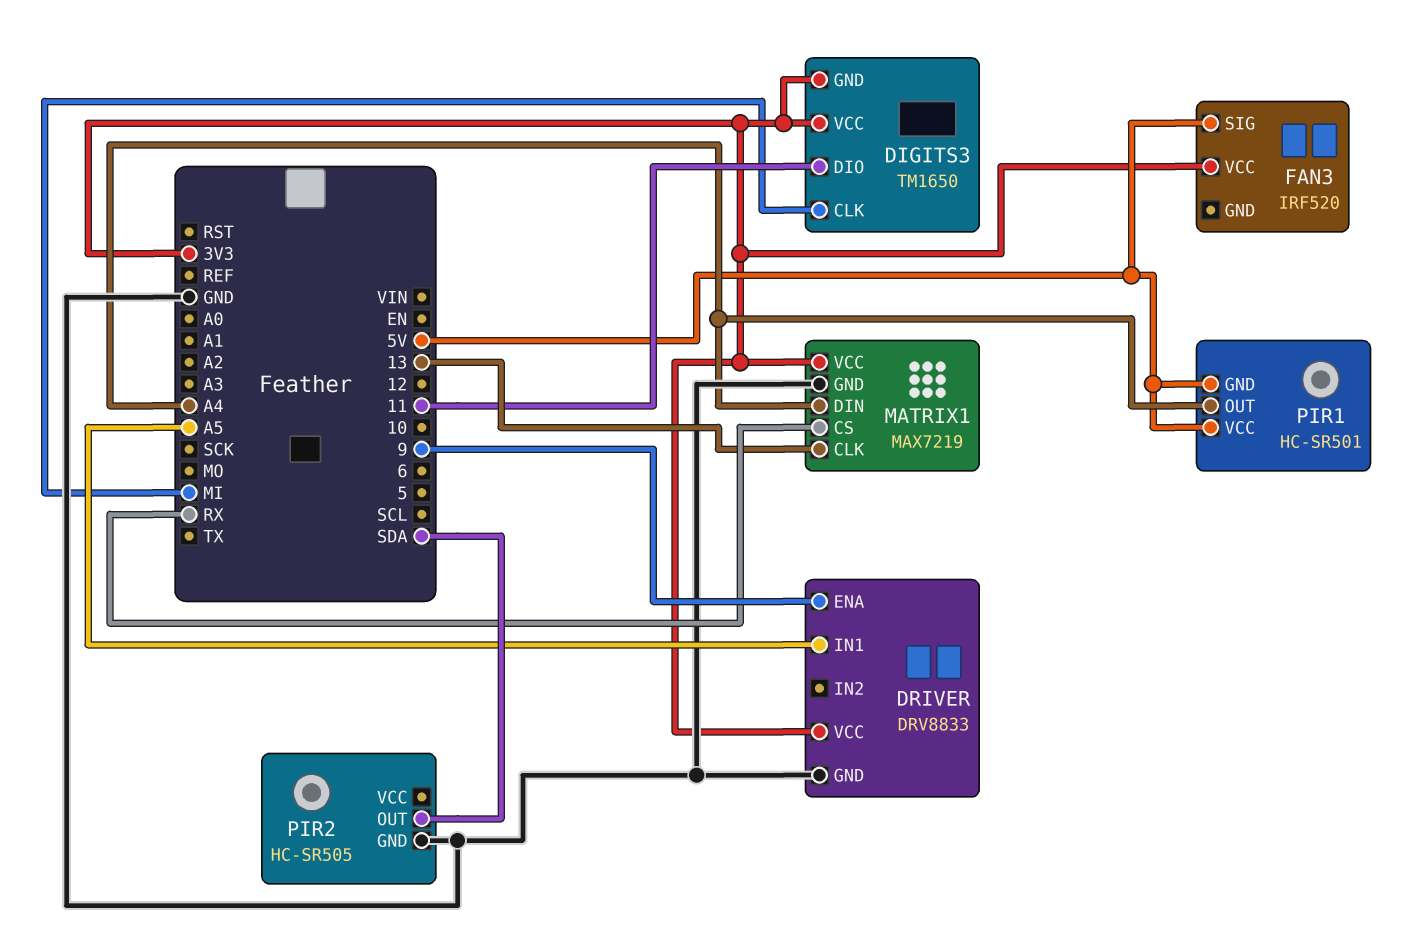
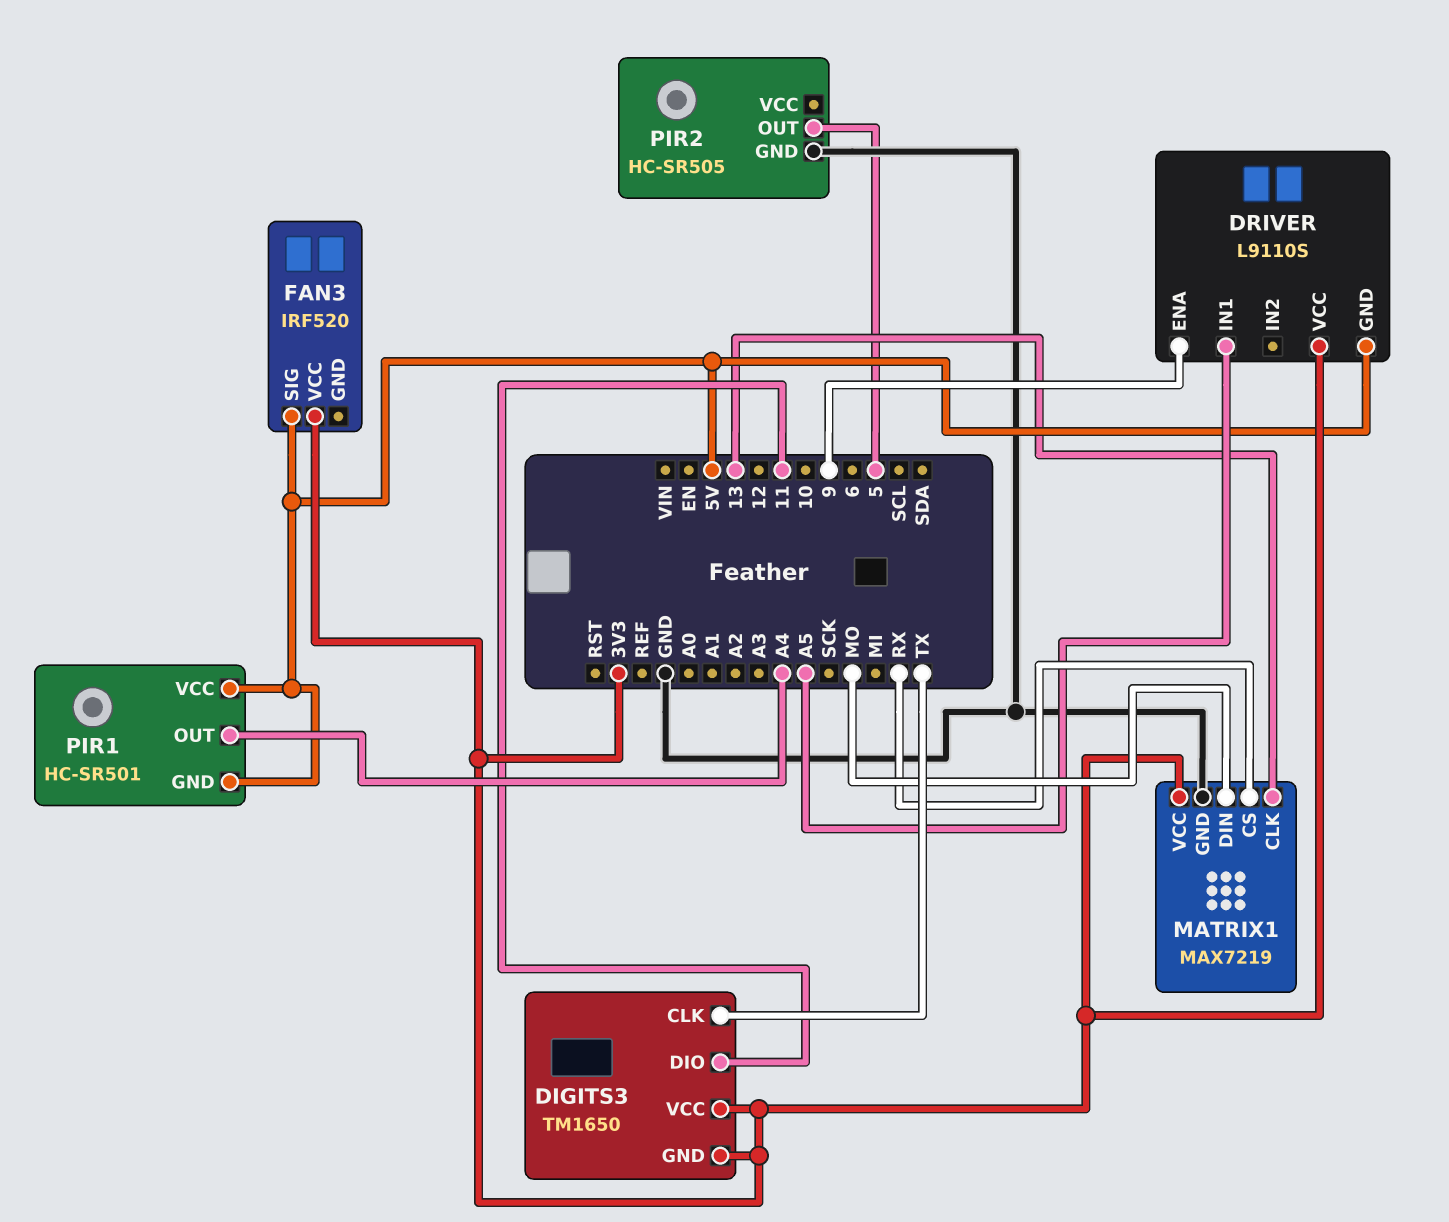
DIGITS3 pin CLK: MI -> TX
DRIVER: DRV8833 -> L9110S
DRIVER pin GND: GND -> 5V
MATRIX1 pin DIN: A4 -> MO
PIR2 pin OUT: SDA -> 5

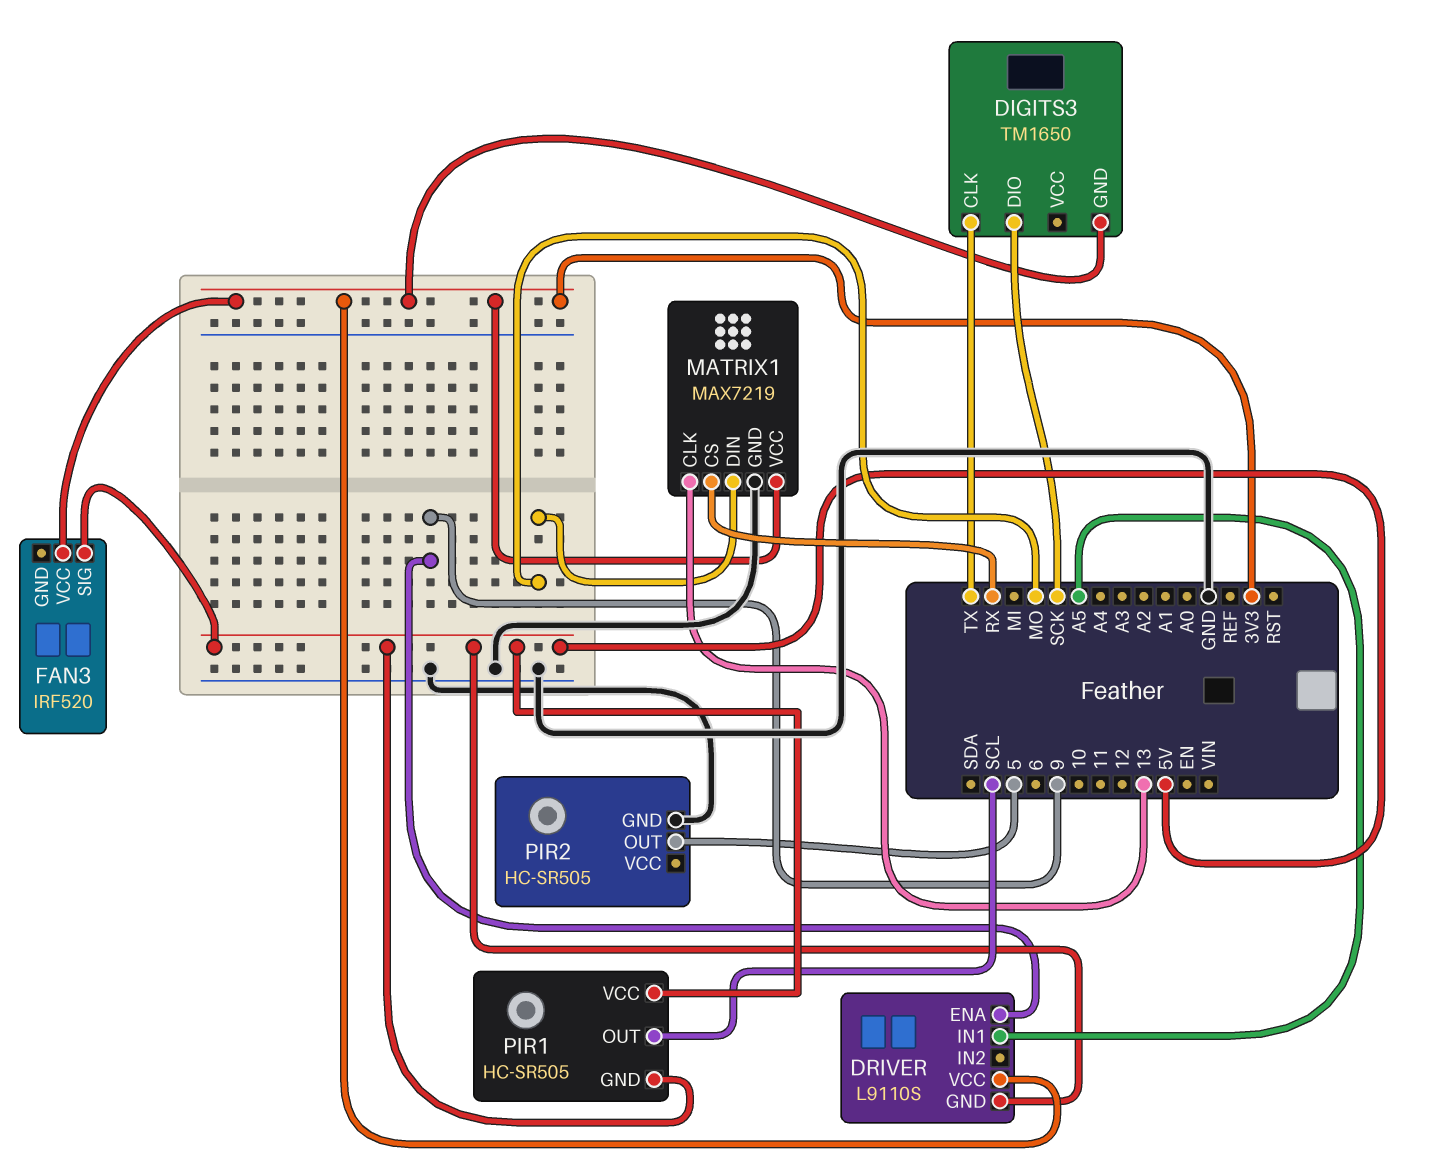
DIGITS3 pin DIO: 11 -> SCK
DIGITS3 pin VCC: 3V3 -> none
PIR1: HC-SR501 -> HC-SR505
PIR1 pin OUT: A4 -> SCL

